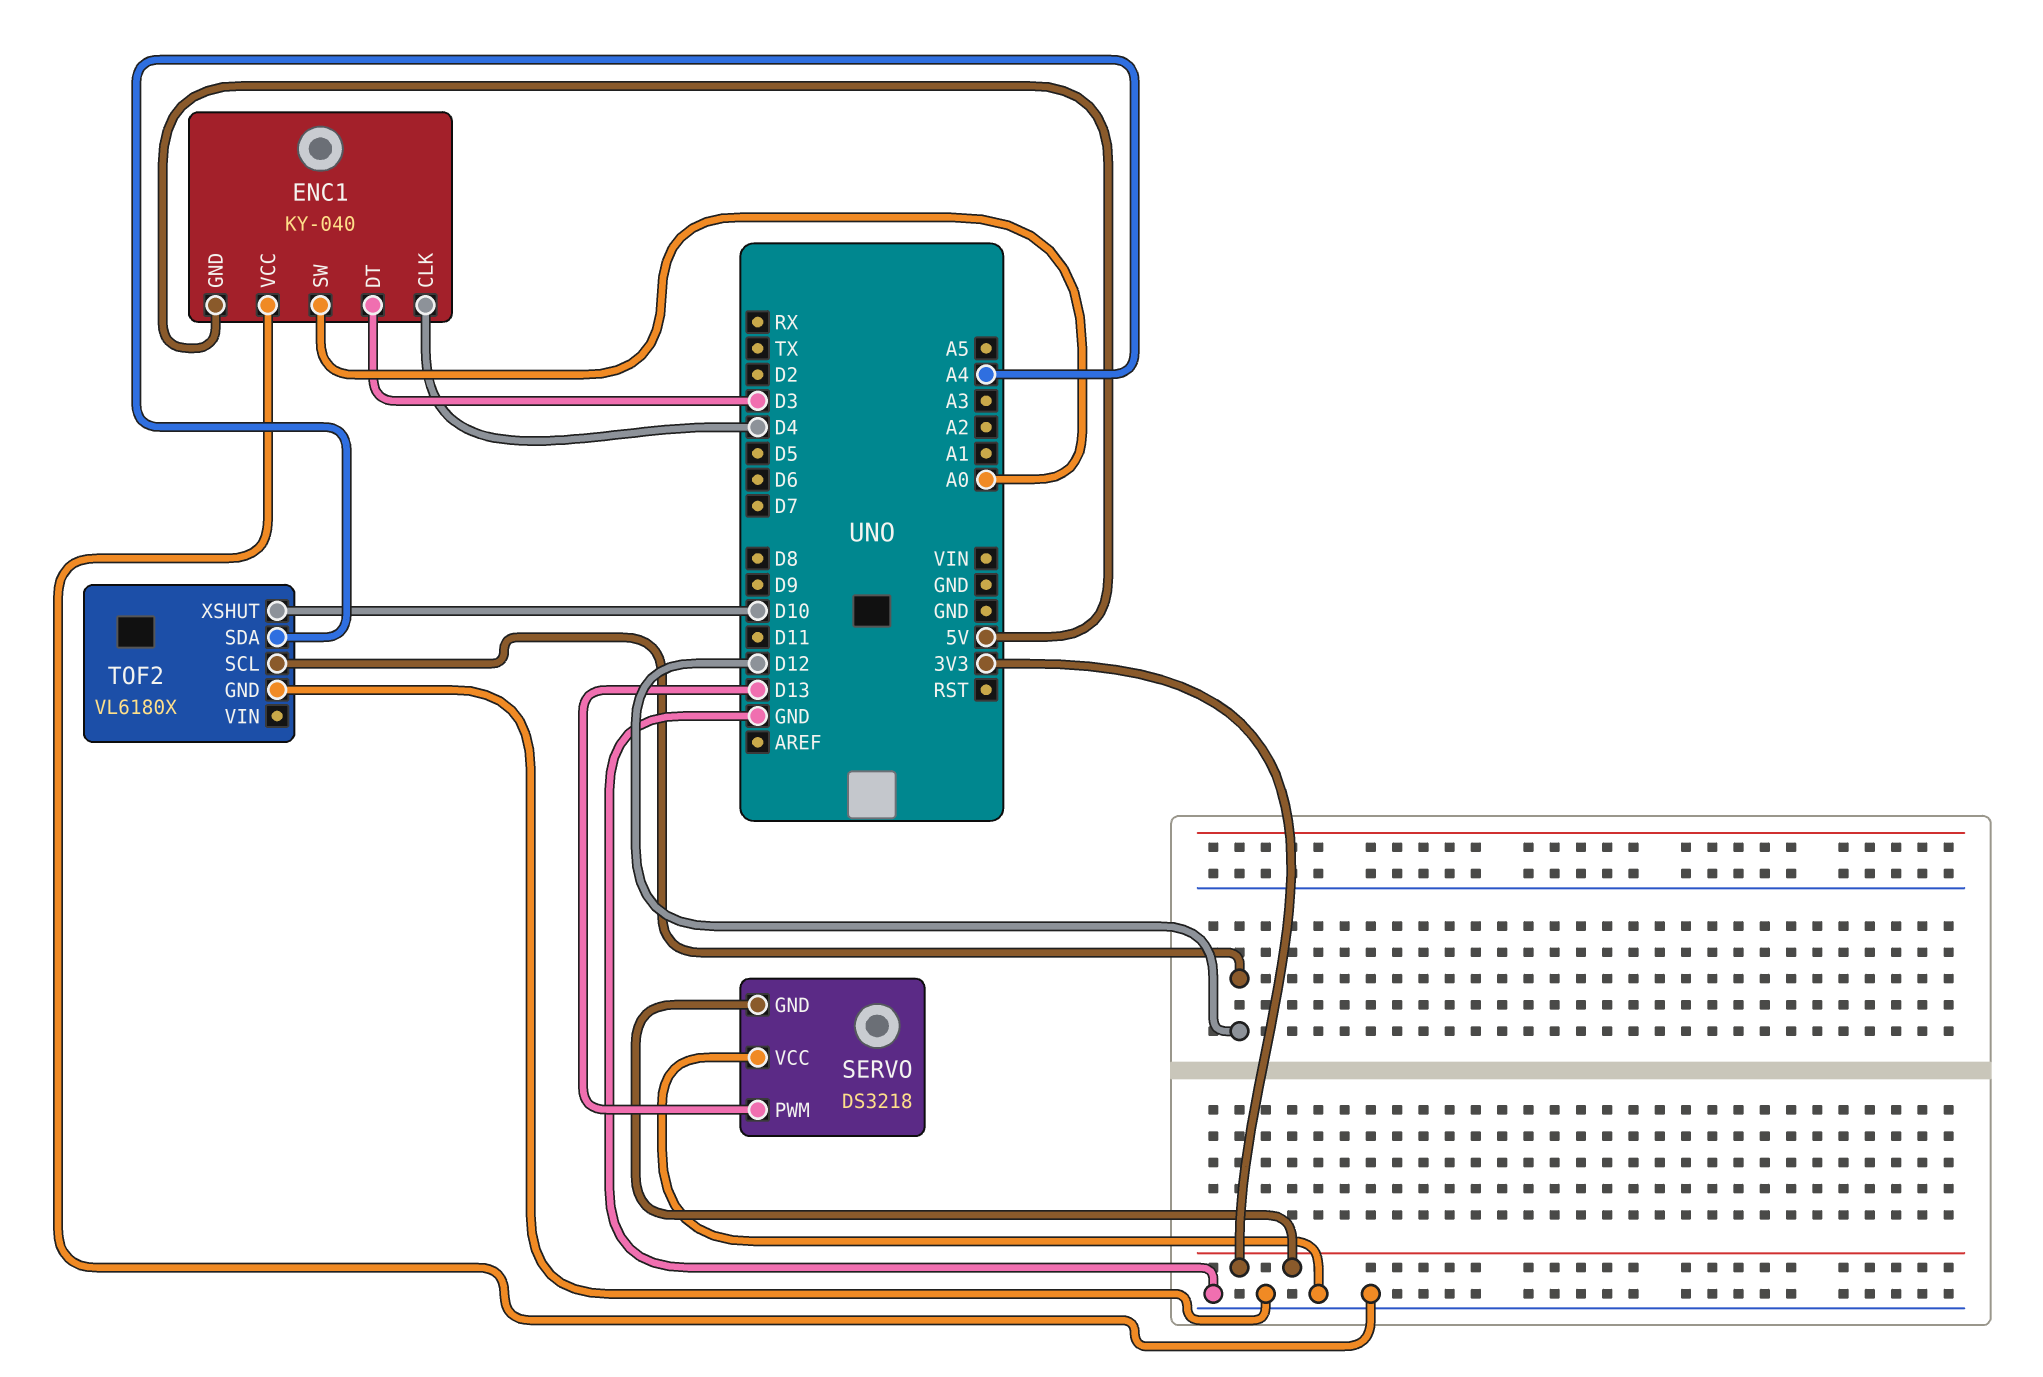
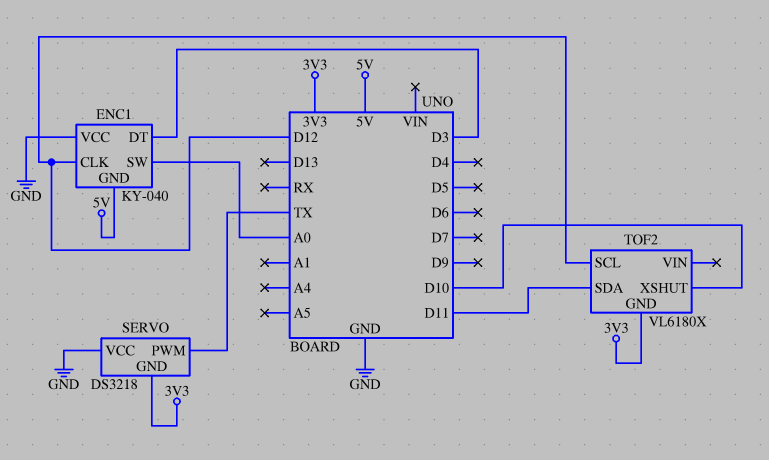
ENC1 pin CLK: D4 -> D12
SERVO pin PWM: D13 -> TX
TOF2 pin GND: GND -> 3V3
TOF2 pin SDA: A4 -> D11

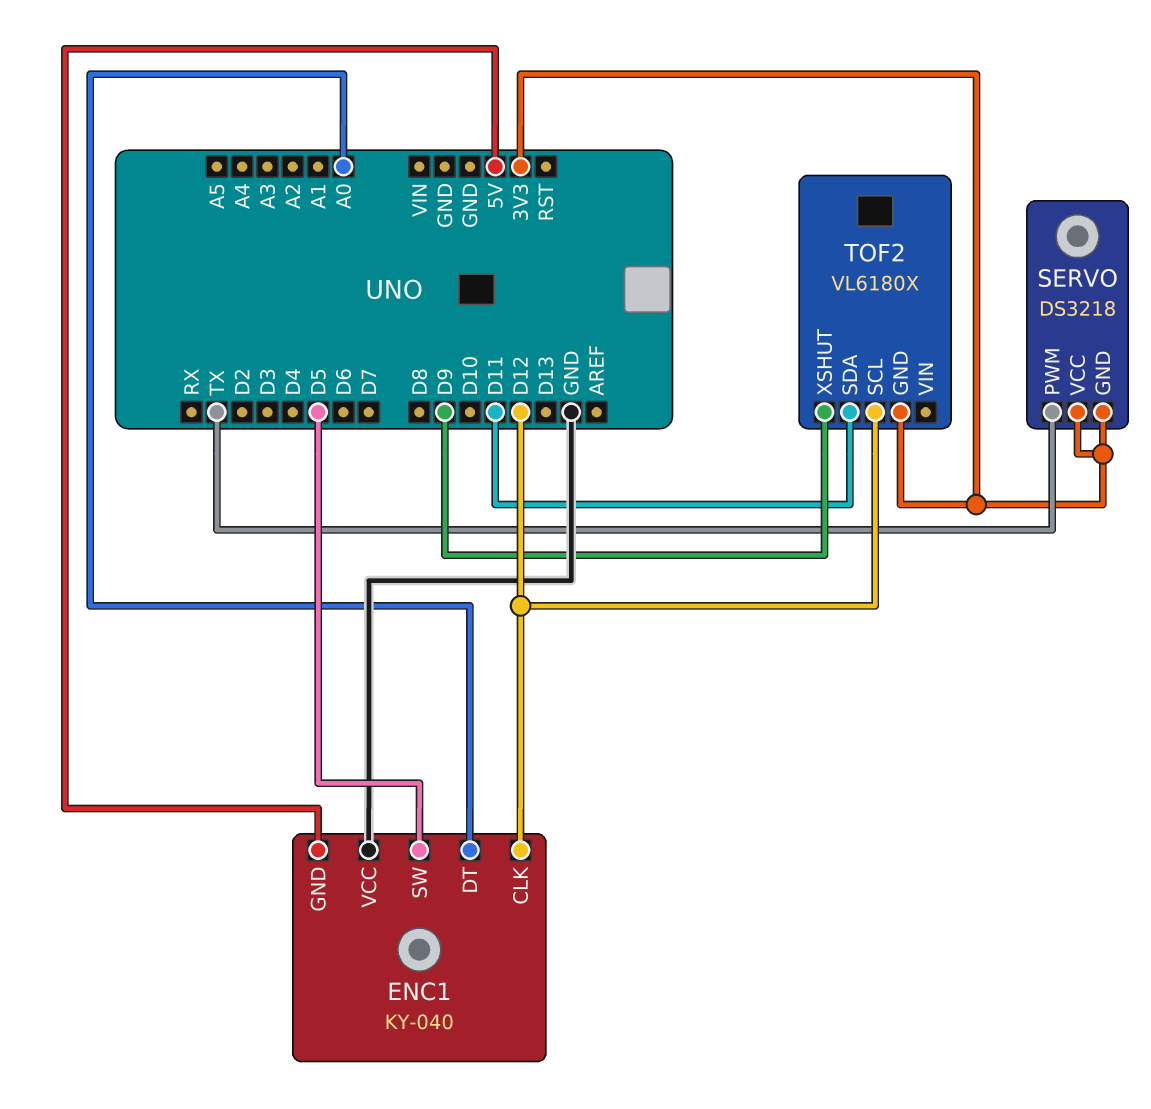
ENC1 pin DT: D3 -> A0
ENC1 pin SW: A0 -> D5
SERVO pin VCC: GND -> 3V3
TOF2 pin XSHUT: D10 -> D9

